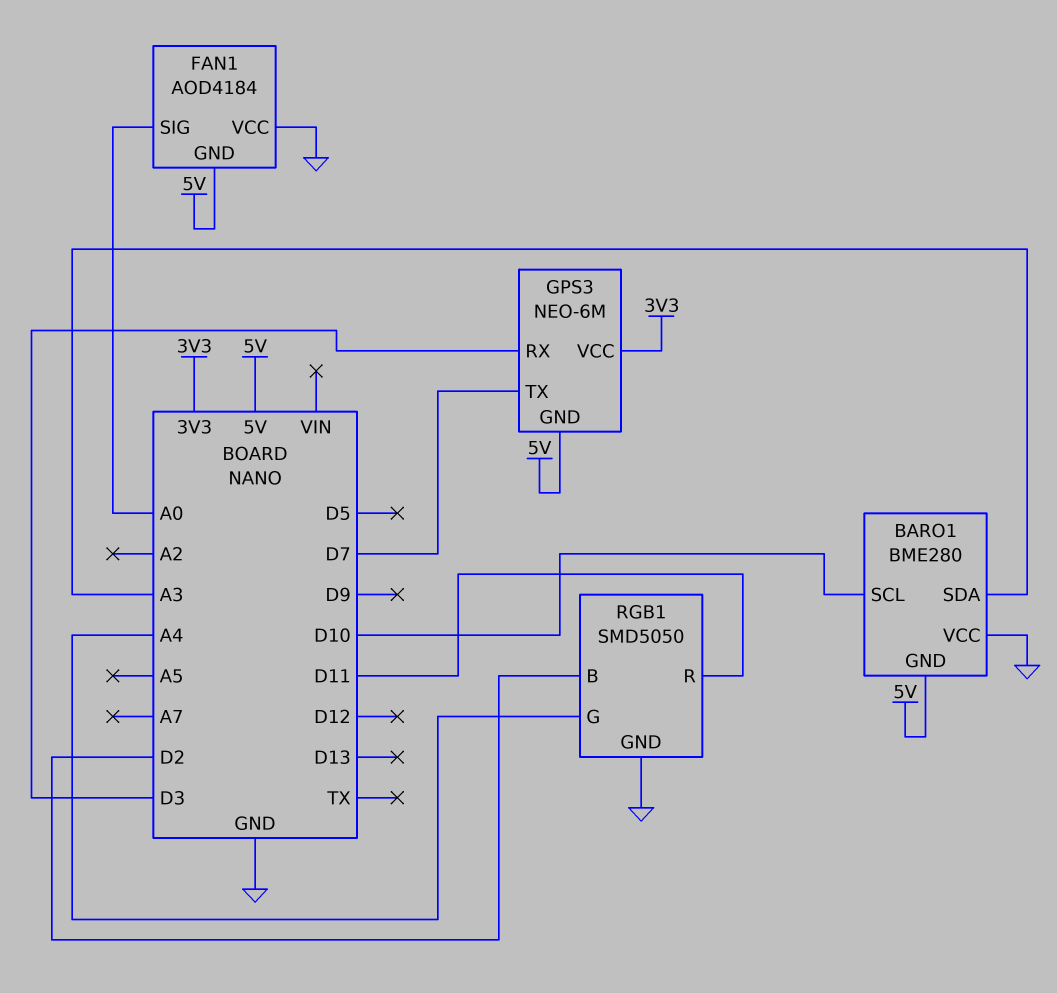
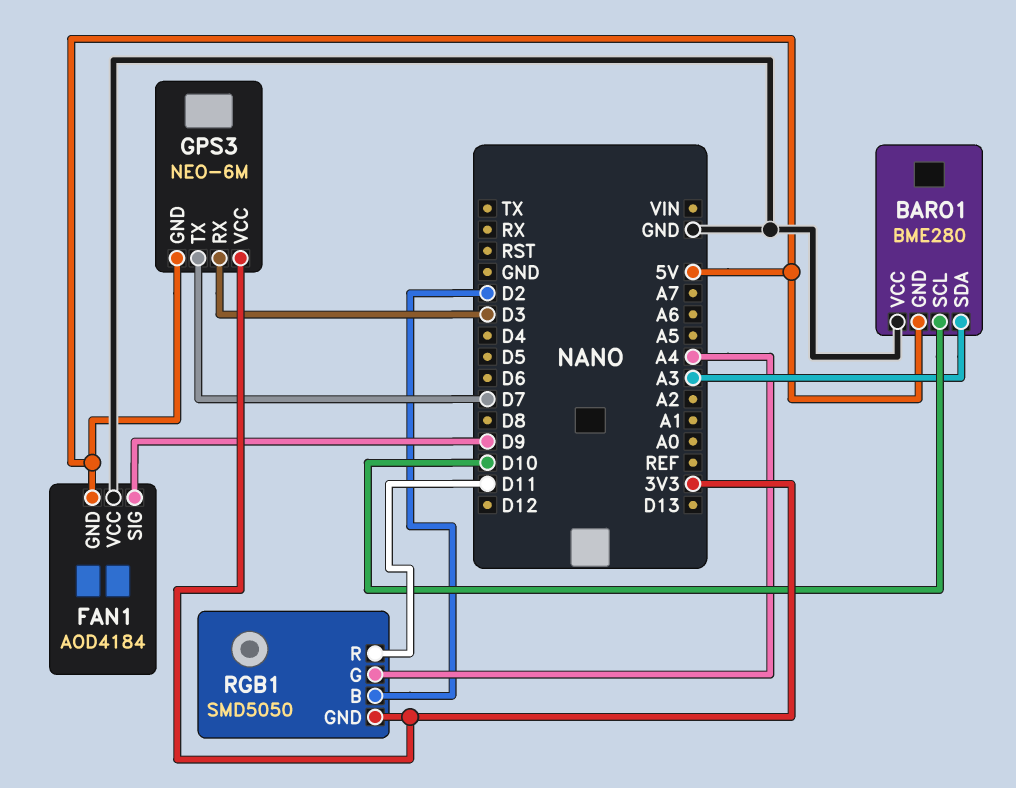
FAN1 pin SIG: A0 -> D9
RGB1 pin GND: GND -> 3V3

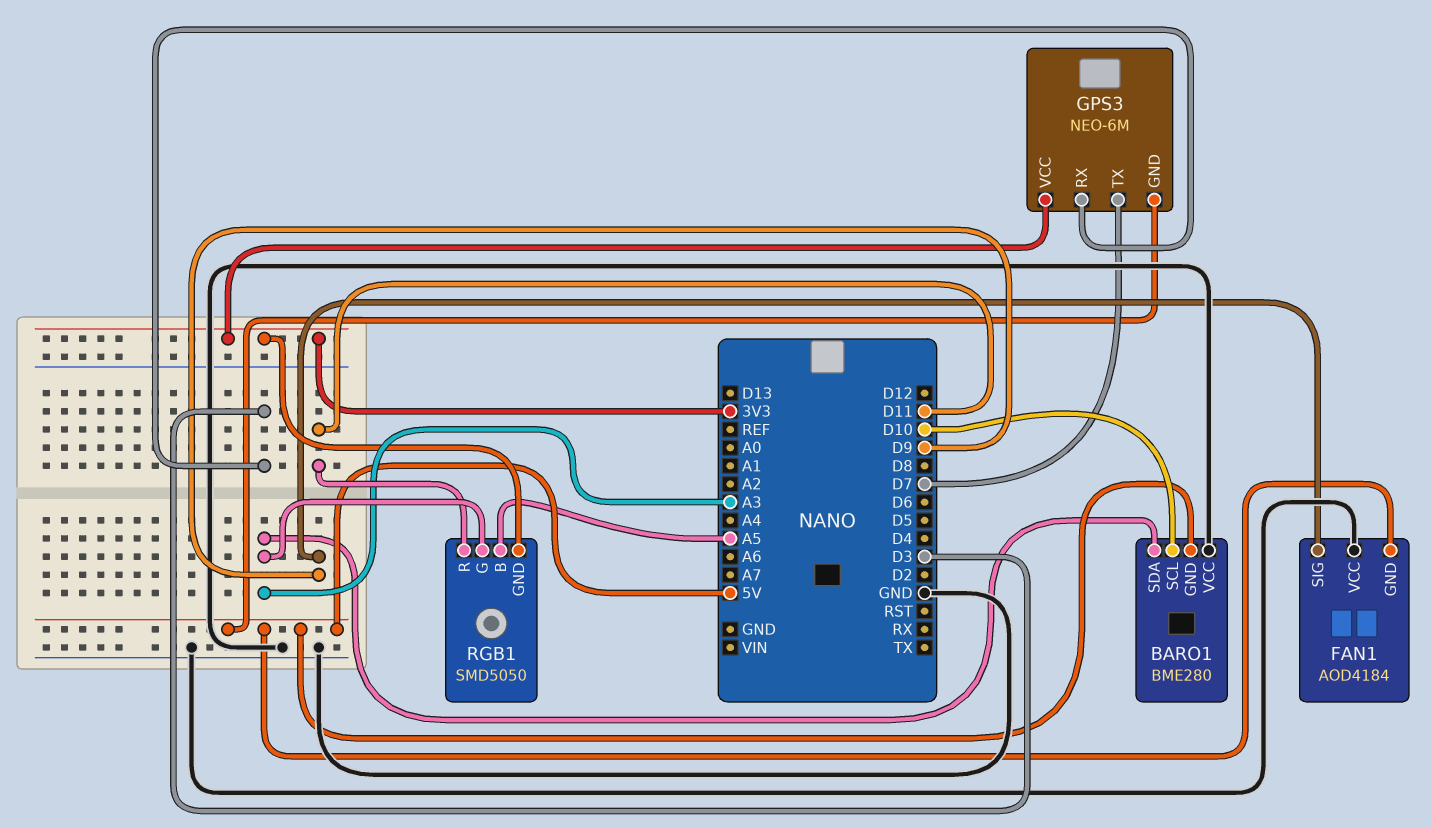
RGB1 pin B: D2 -> A5
RGB1 pin G: A4 -> A3

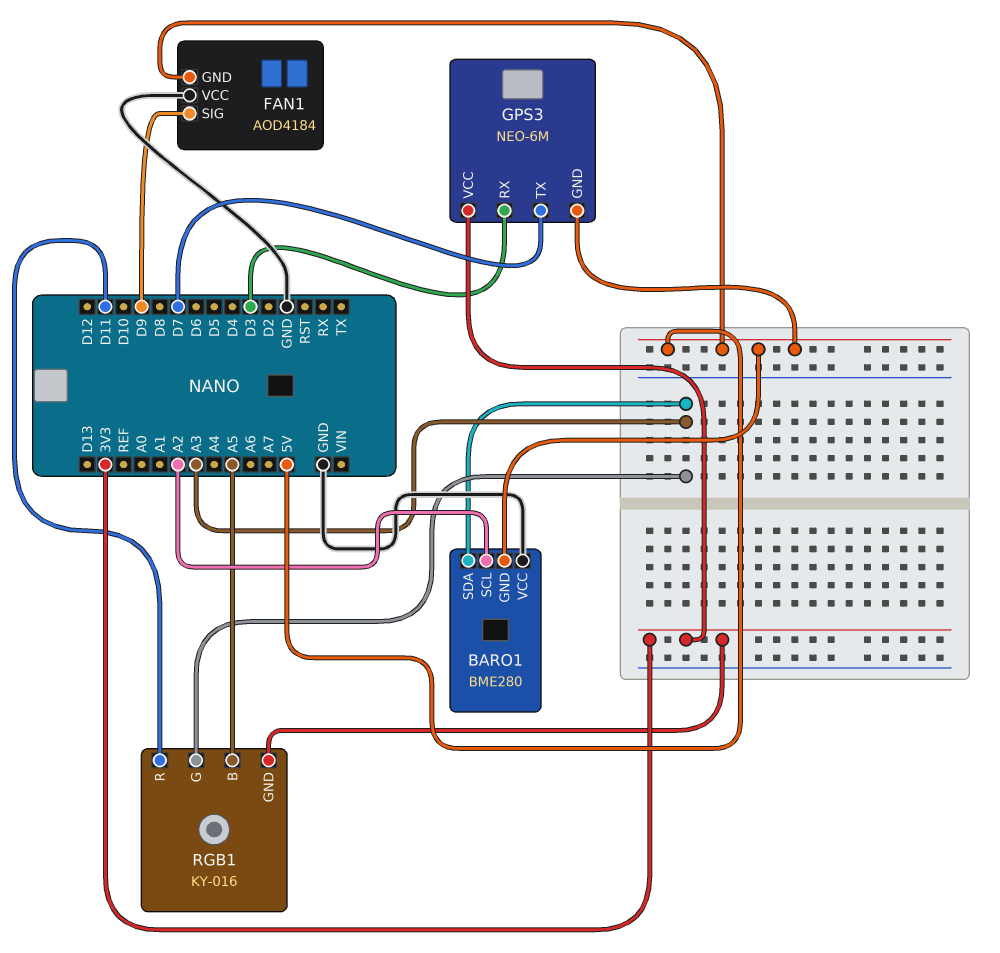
BARO1 pin SCL: D10 -> A2
RGB1: SMD5050 -> KY-016

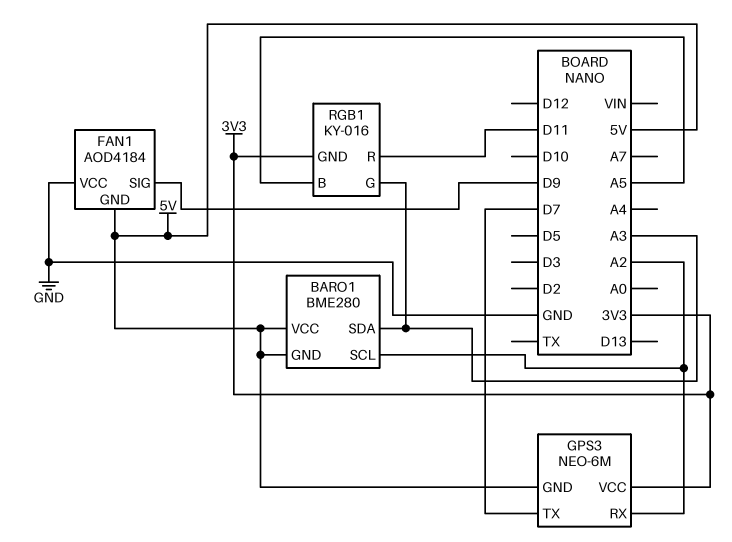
BARO1 pin VCC: GND -> 5V
GPS3 pin RX: D3 -> A2

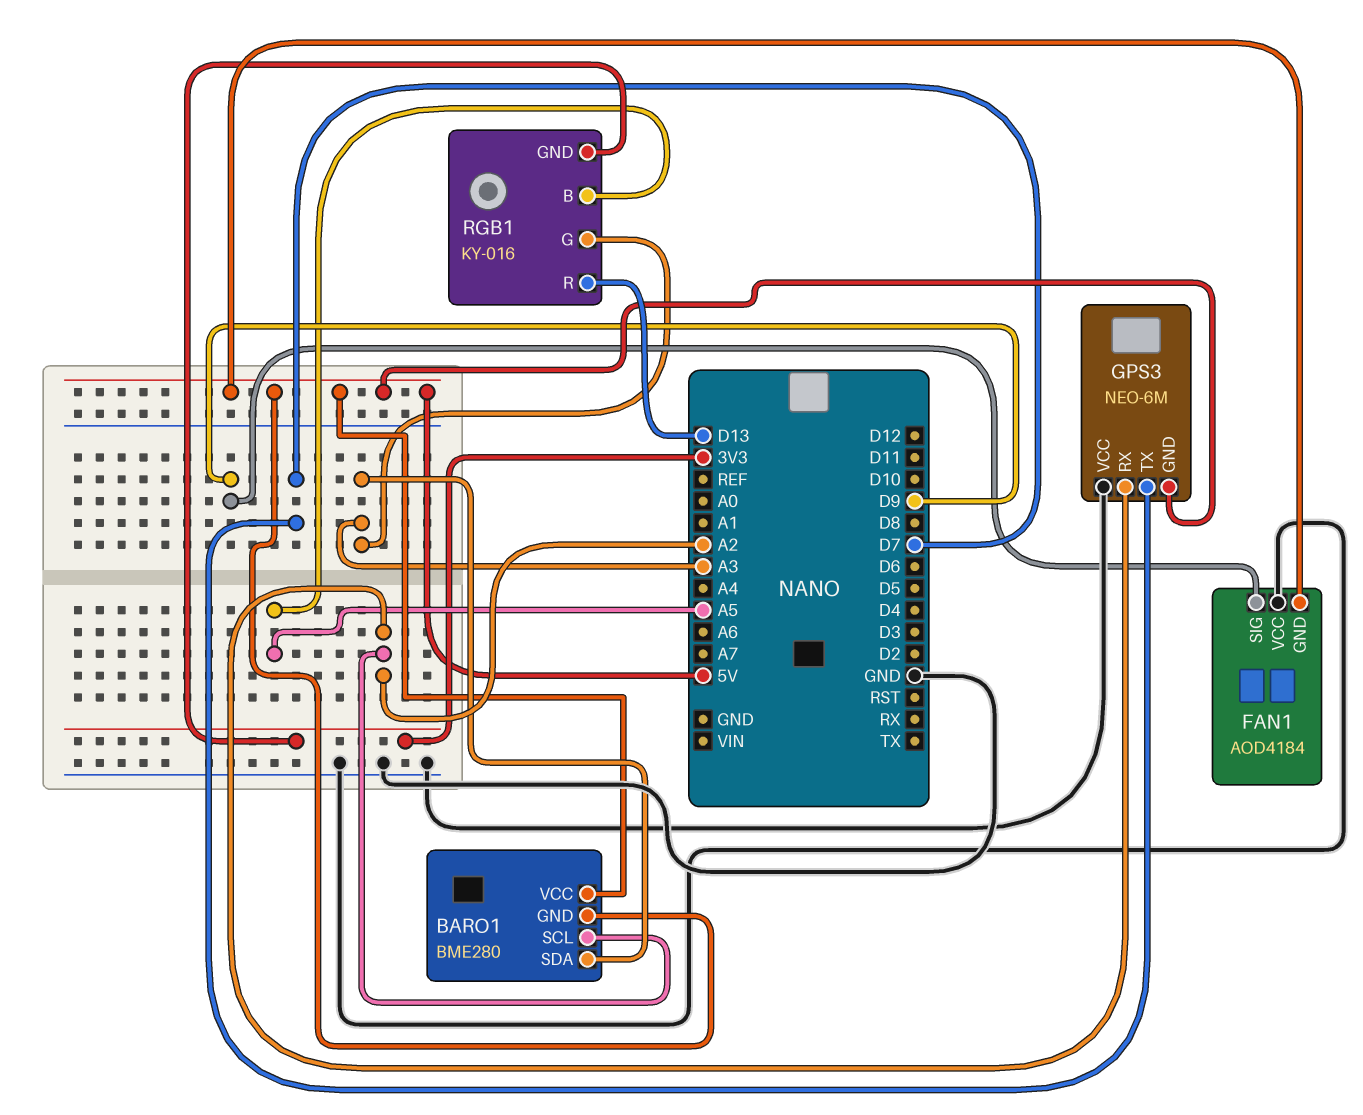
GPS3 pin VCC: 3V3 -> GND
RGB1 pin R: D11 -> D13

